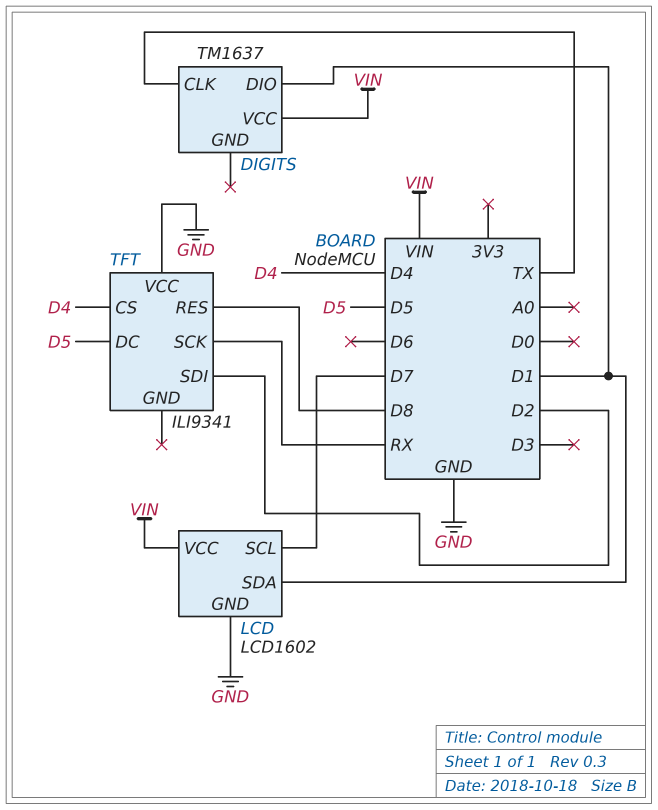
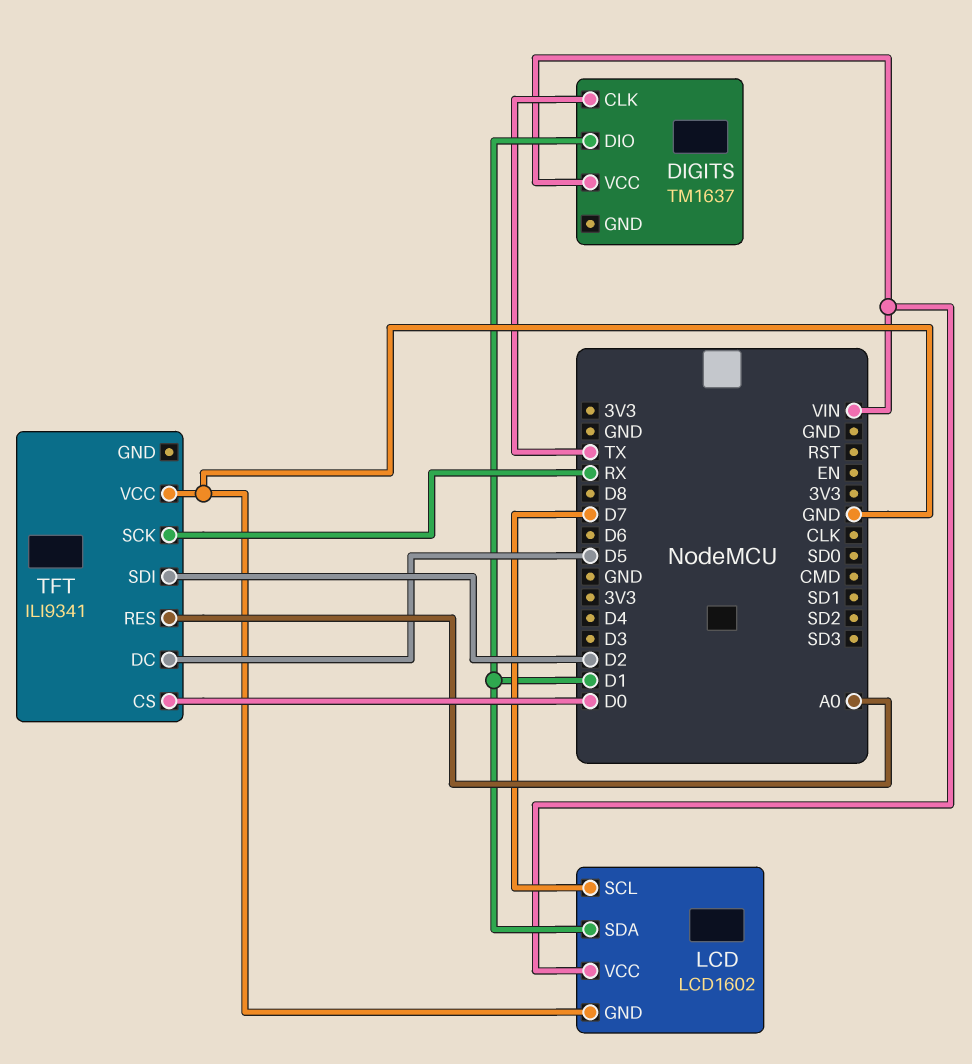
TFT pin CS: D4 -> D0
TFT pin RES: D8 -> A0

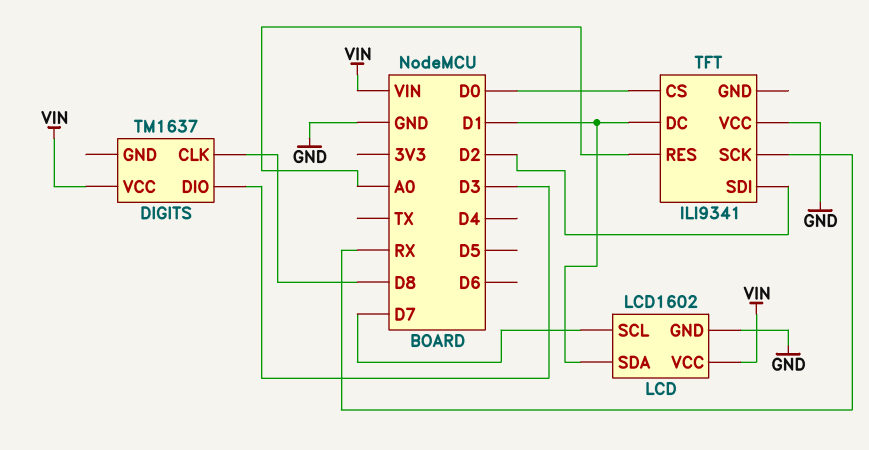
DIGITS pin CLK: TX -> D8
DIGITS pin DIO: D1 -> D3
TFT pin DC: D5 -> D1

